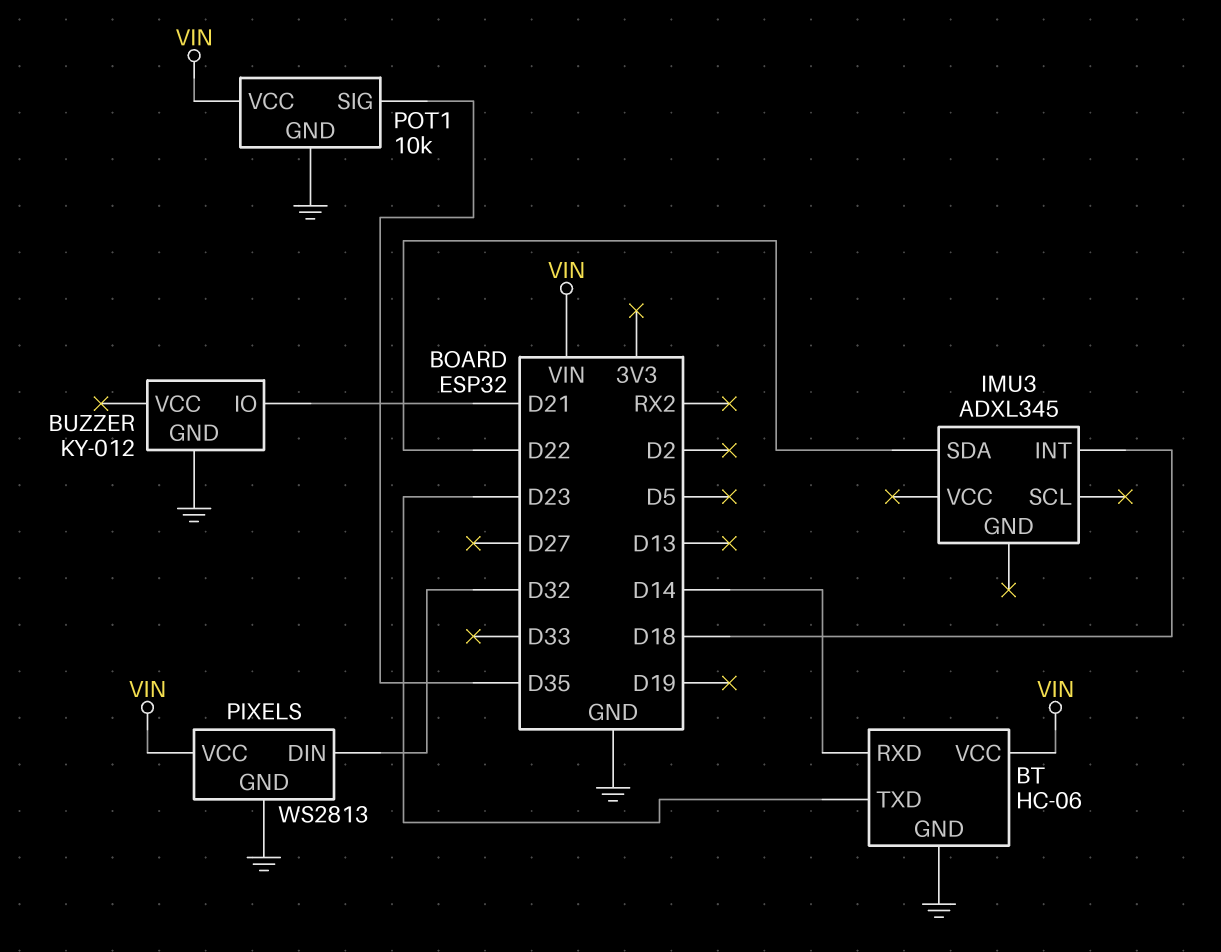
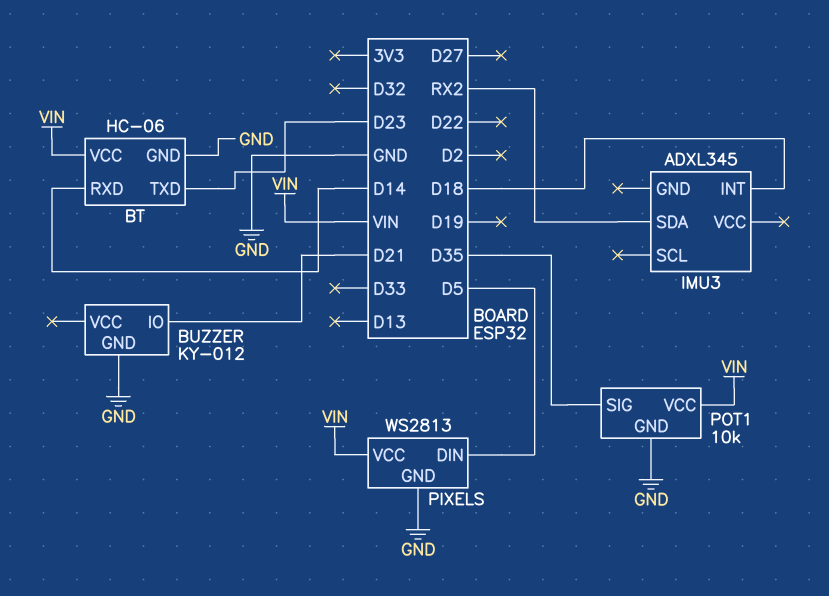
IMU3 pin SDA: D22 -> RX2
PIXELS pin DIN: D32 -> D5

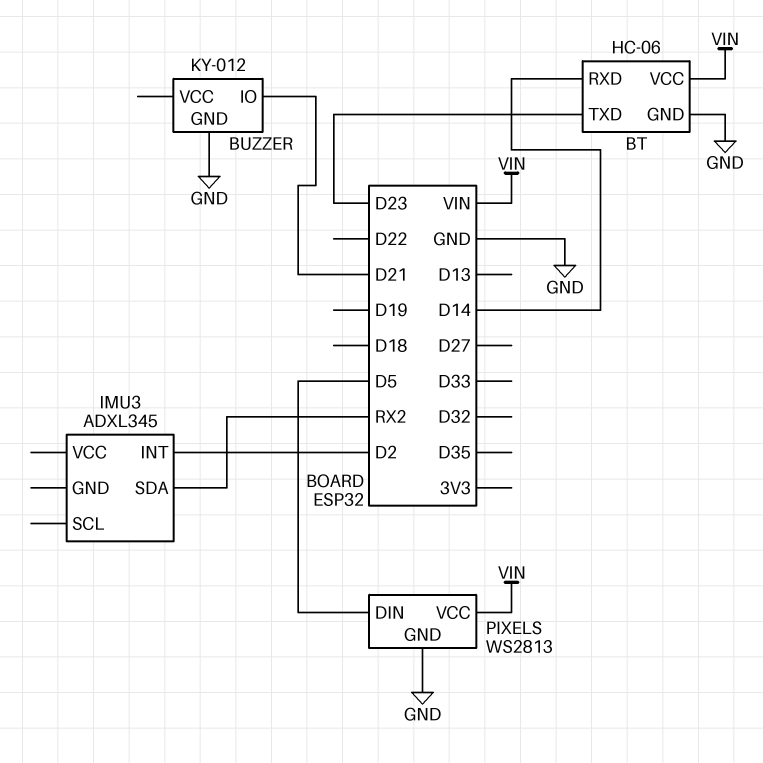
IMU3 pin INT: D18 -> D2
POT1: 10k -> none
POT1 pin GND: GND -> none
POT1 pin SIG: D35 -> none
POT1 pin VCC: VIN -> none

